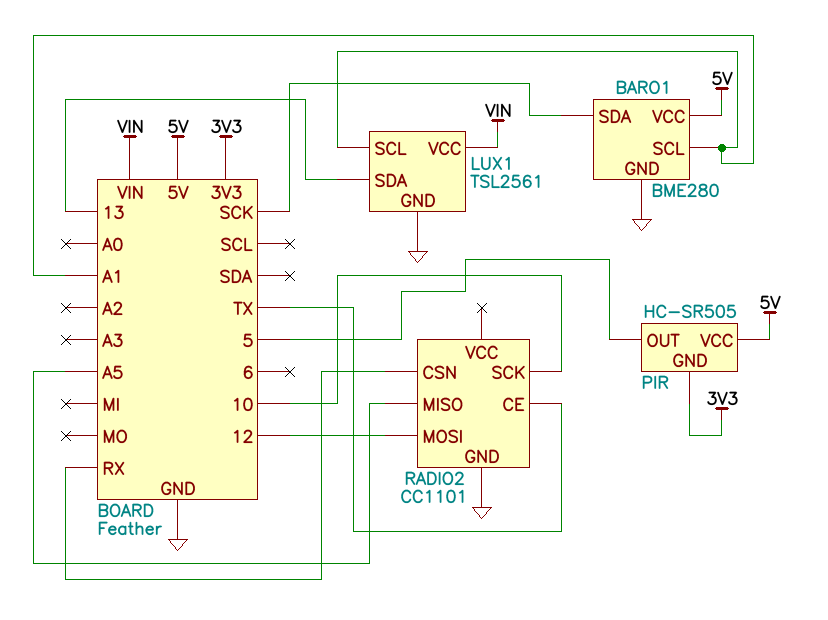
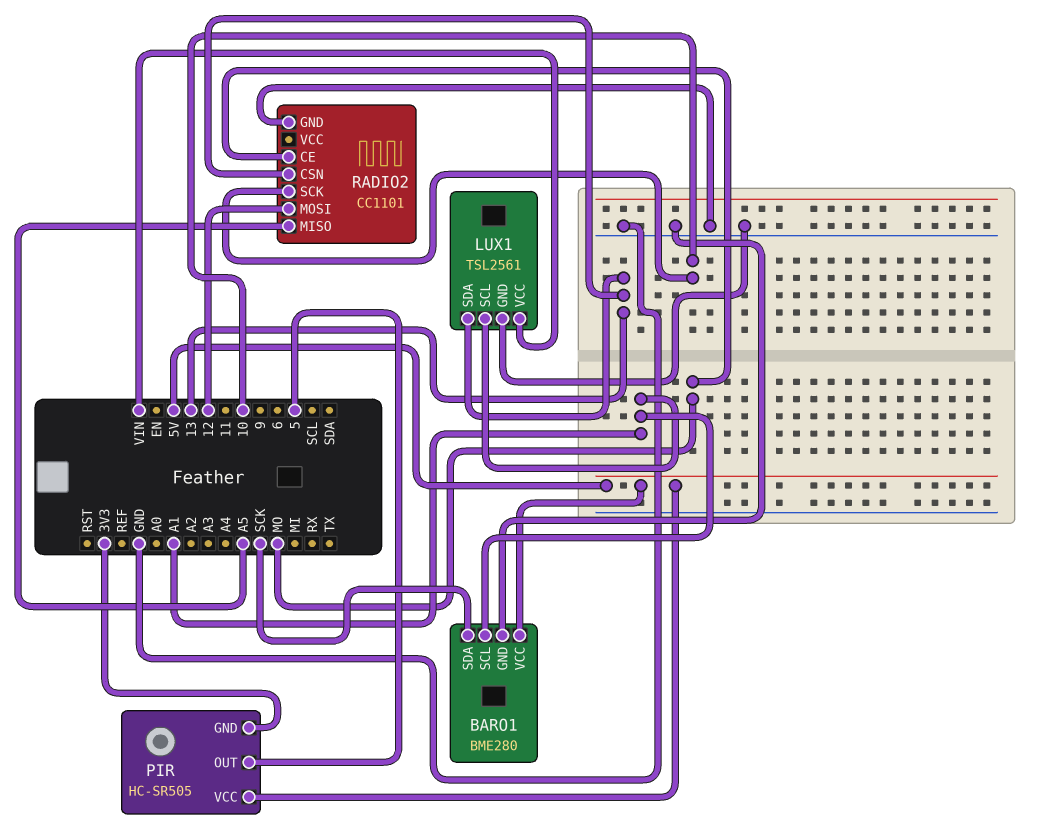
RADIO2 pin CE: TX -> MO
RADIO2 pin CSN: RX -> 13

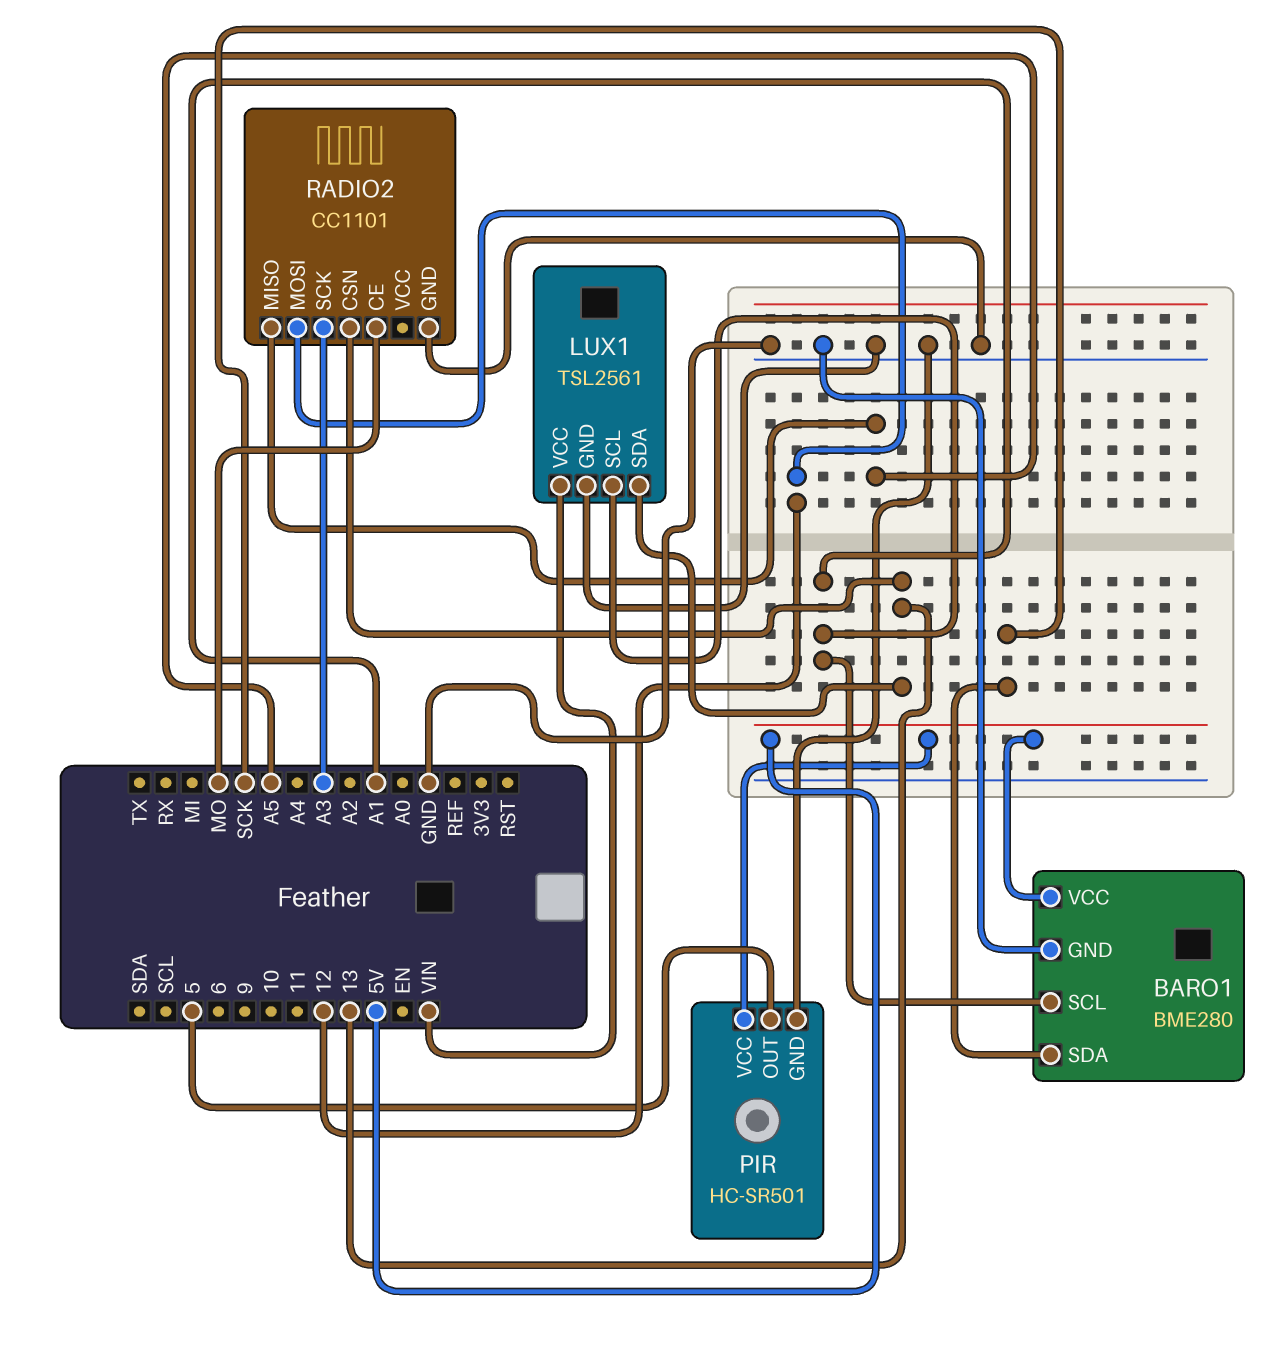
PIR: HC-SR505 -> HC-SR501
PIR pin GND: 3V3 -> GND
RADIO2 pin SCK: 10 -> A3

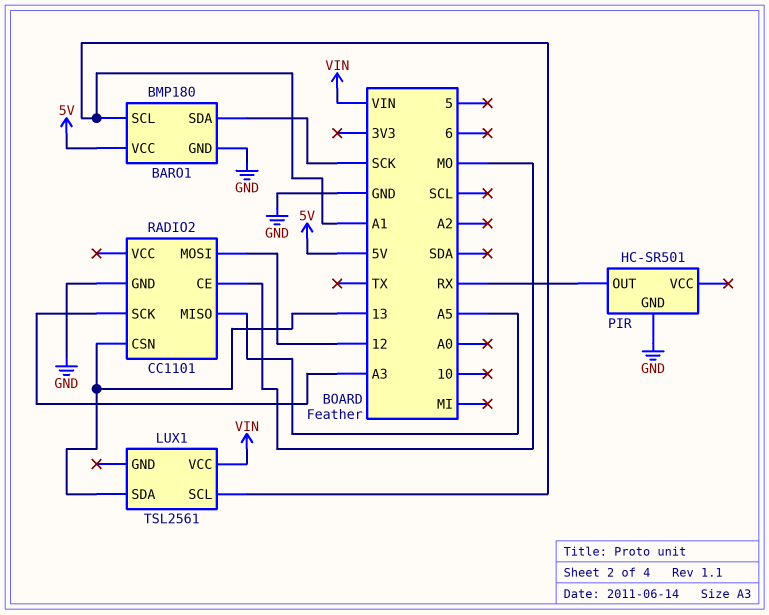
BARO1: BME280 -> BMP180
LUX1 pin GND: GND -> none
PIR pin OUT: 5 -> RX
PIR pin VCC: 5V -> none

